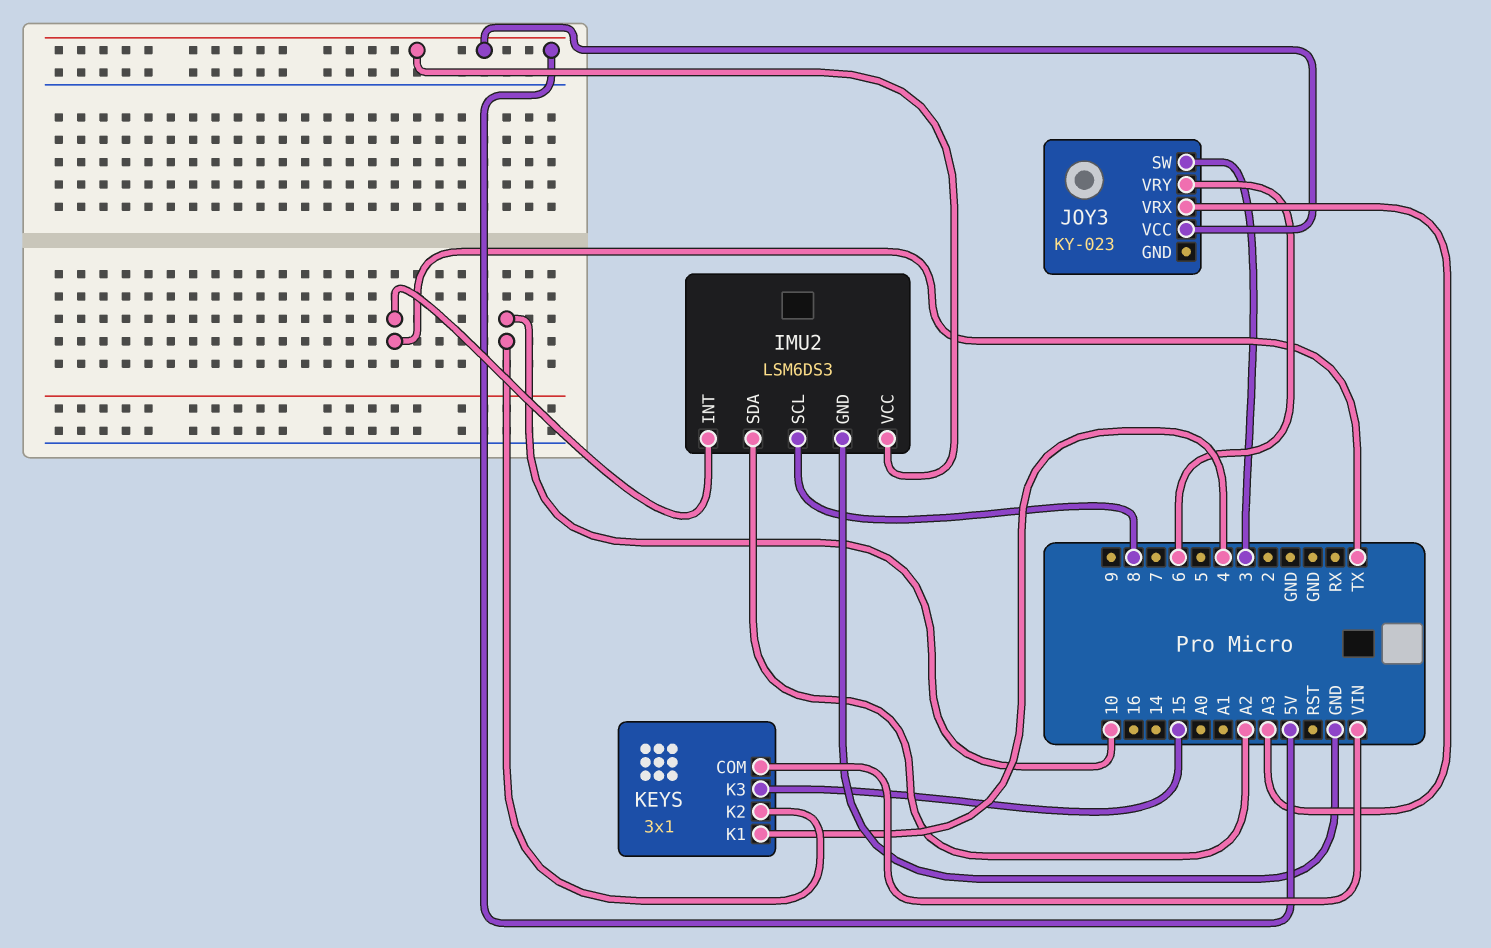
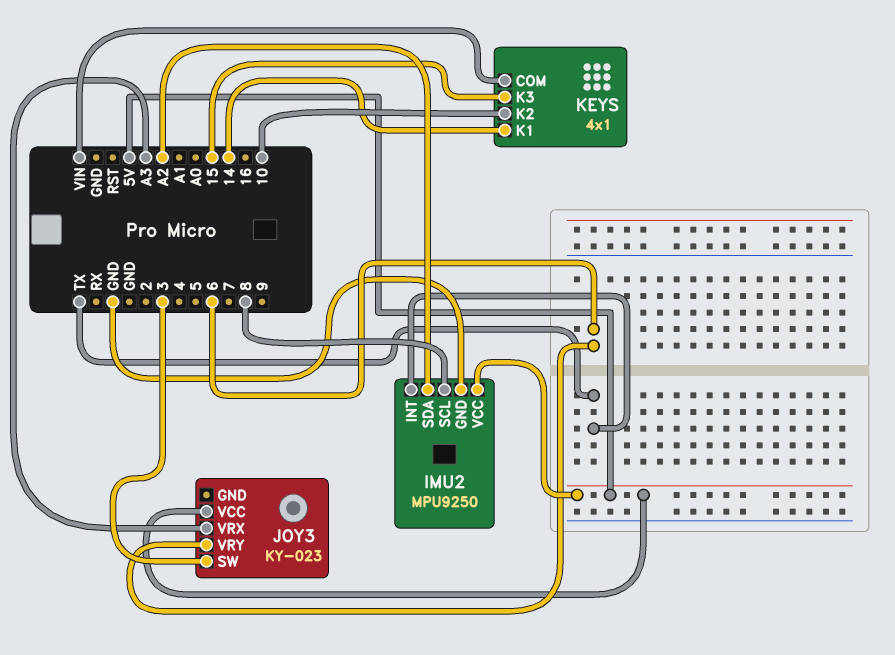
IMU2: LSM6DS3 -> MPU9250
KEYS: 3x1 -> 4x1
KEYS pin K1: 4 -> 14

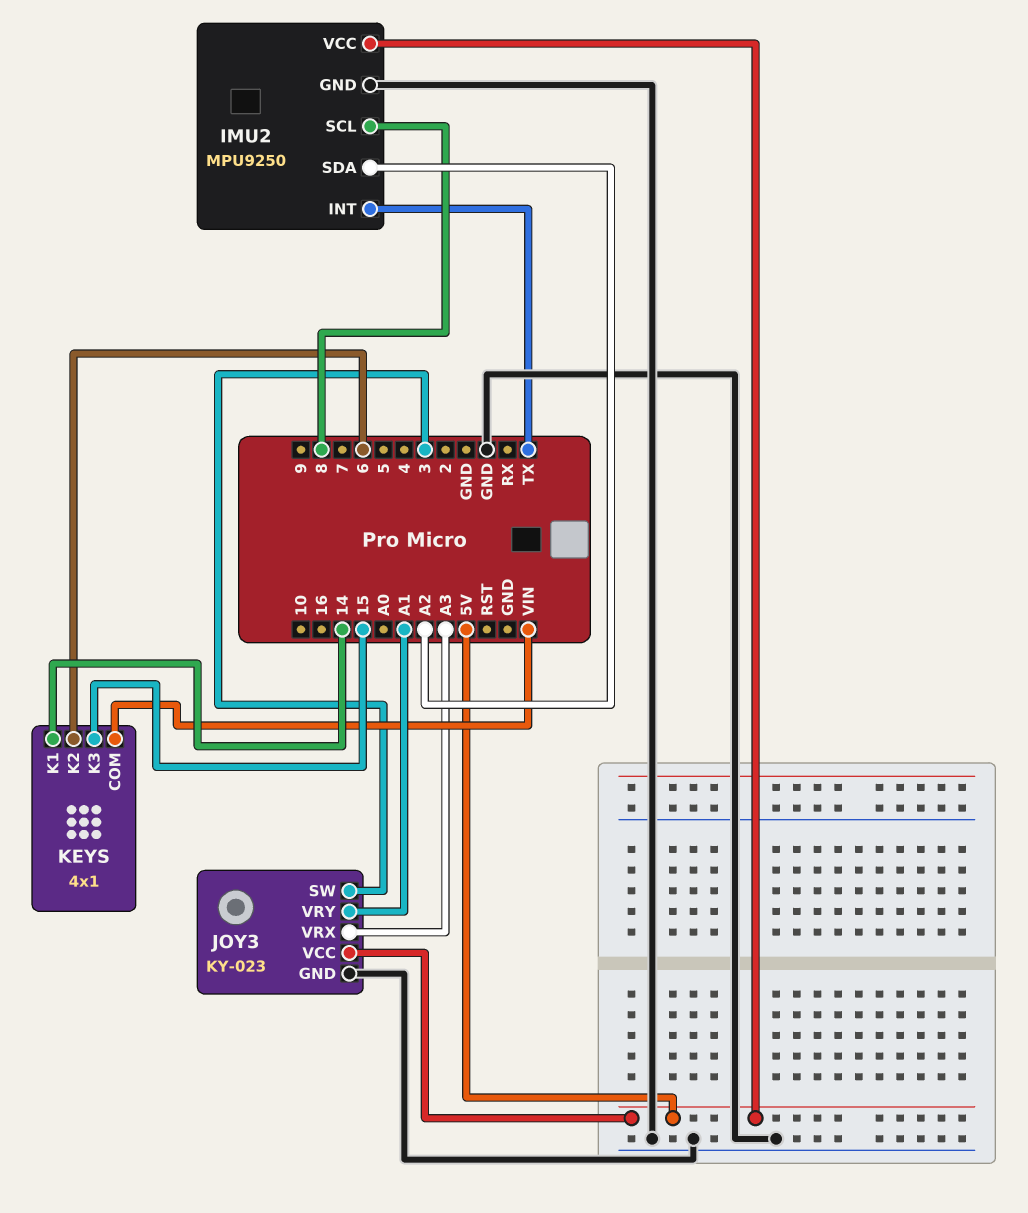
JOY3 pin GND: none -> GND
JOY3 pin VRY: 6 -> A1
KEYS pin K2: 10 -> 6

